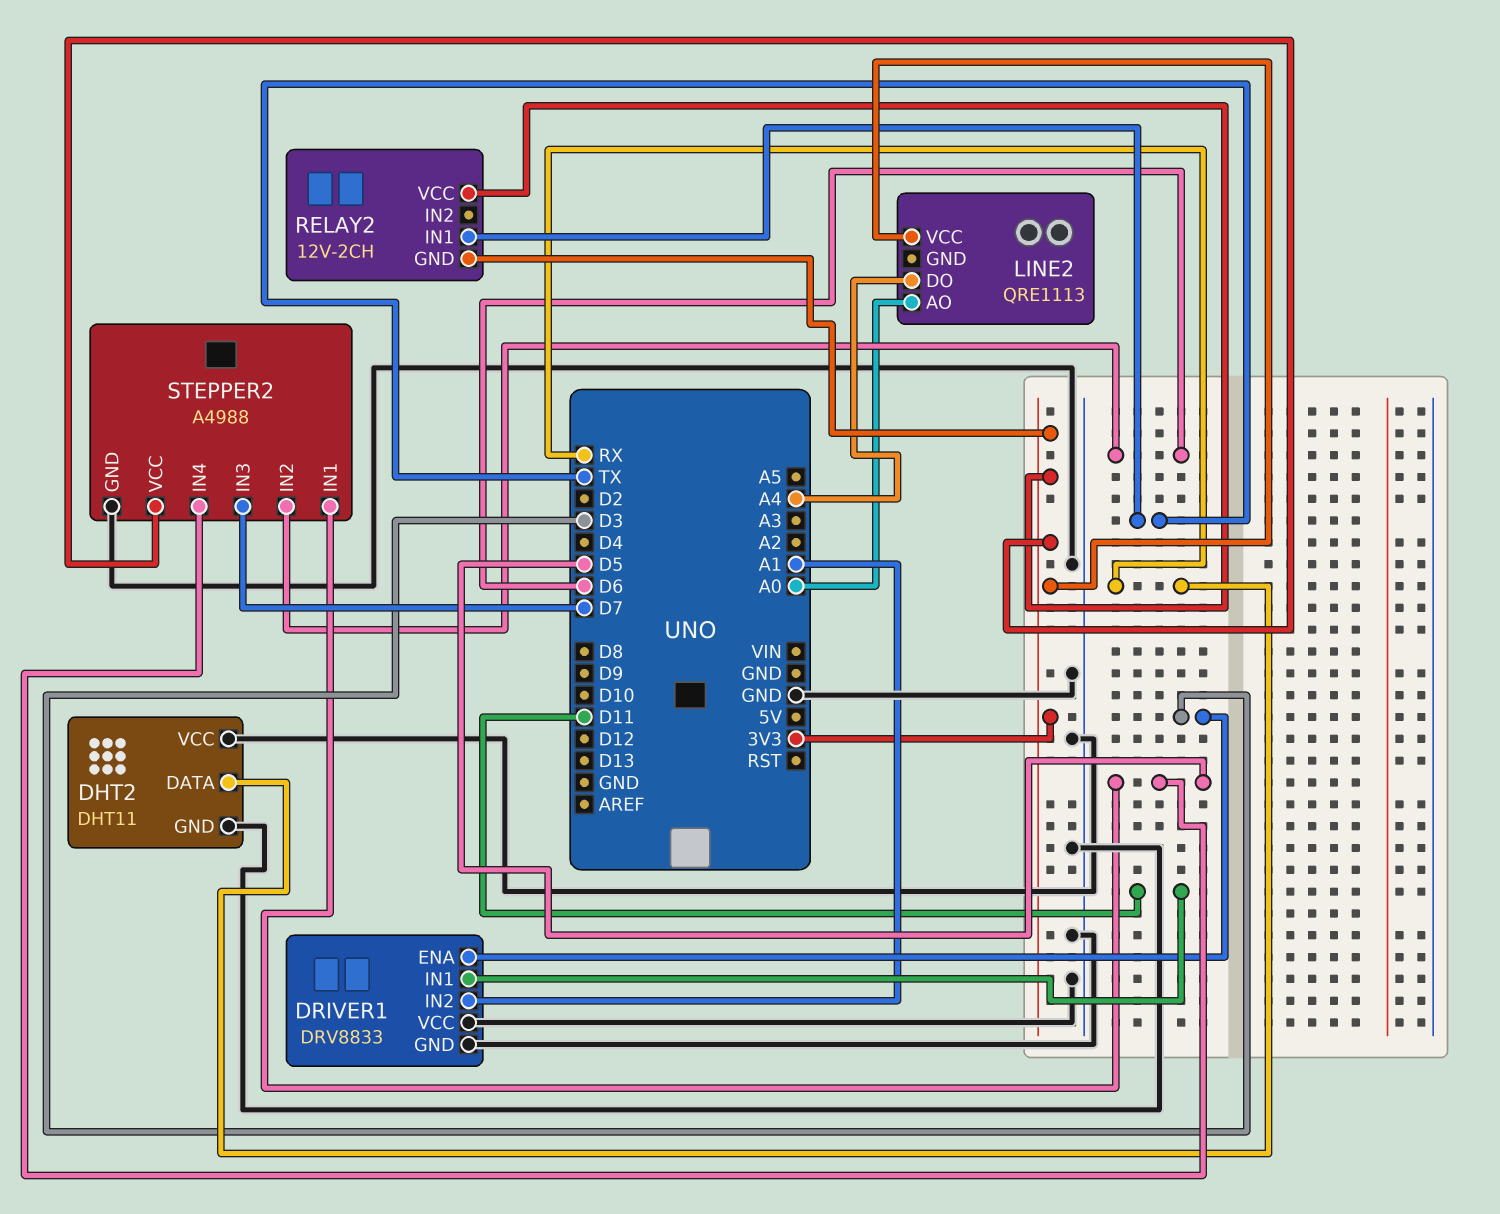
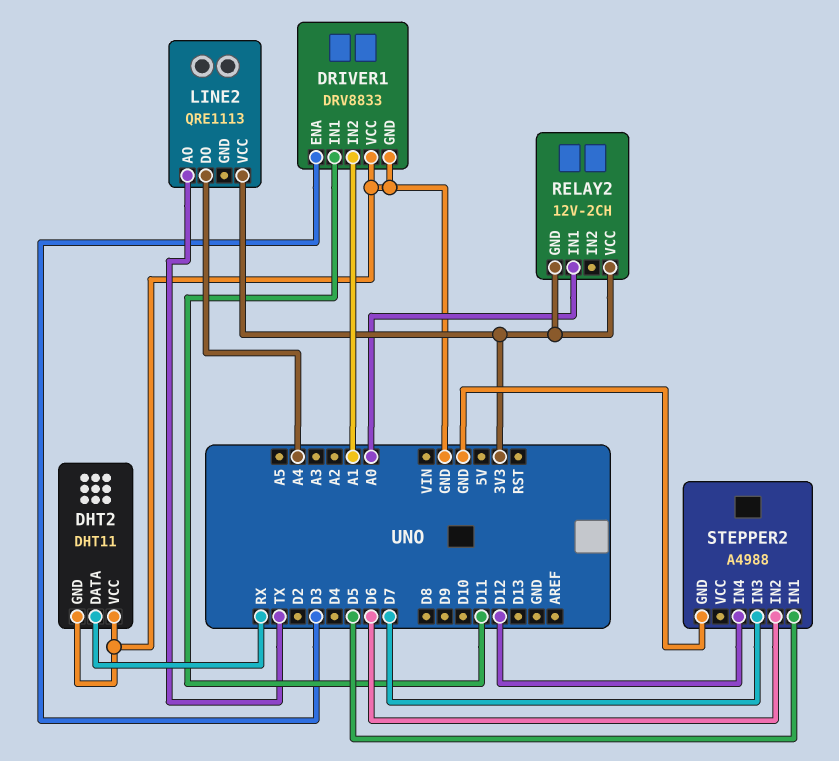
LINE2 pin AO: A0 -> TX
RELAY2 pin IN1: TX -> A0
STEPPER2 pin IN4: D5 -> D12
STEPPER2 pin VCC: 3V3 -> none

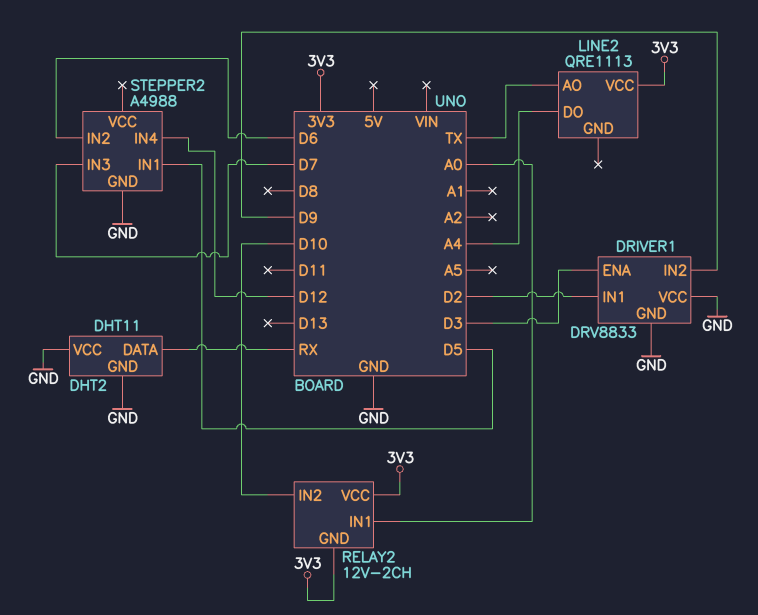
DRIVER1 pin IN1: D11 -> D2
DRIVER1 pin IN2: A1 -> D9
RELAY2 pin IN2: none -> D10

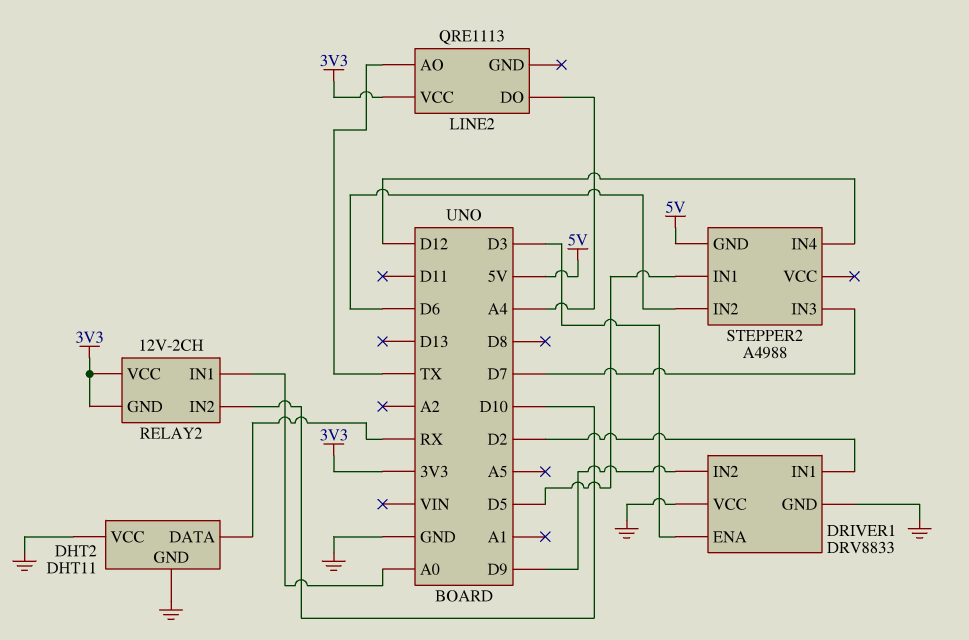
STEPPER2 pin GND: GND -> 5V

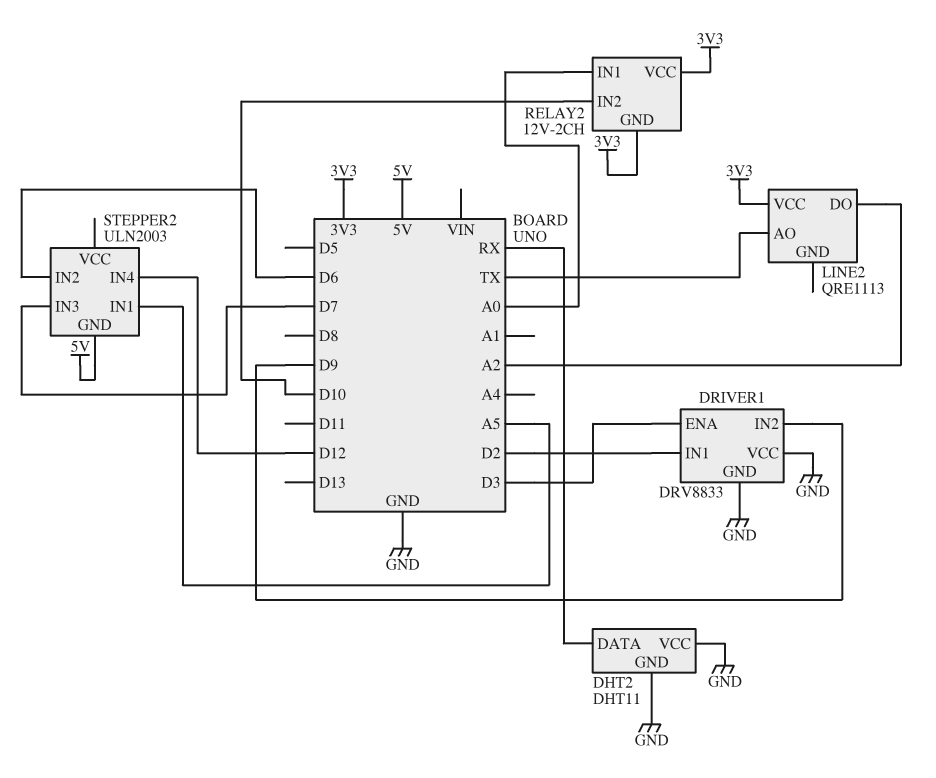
LINE2 pin DO: A4 -> A2
STEPPER2: A4988 -> ULN2003
STEPPER2 pin IN1: D5 -> A5

